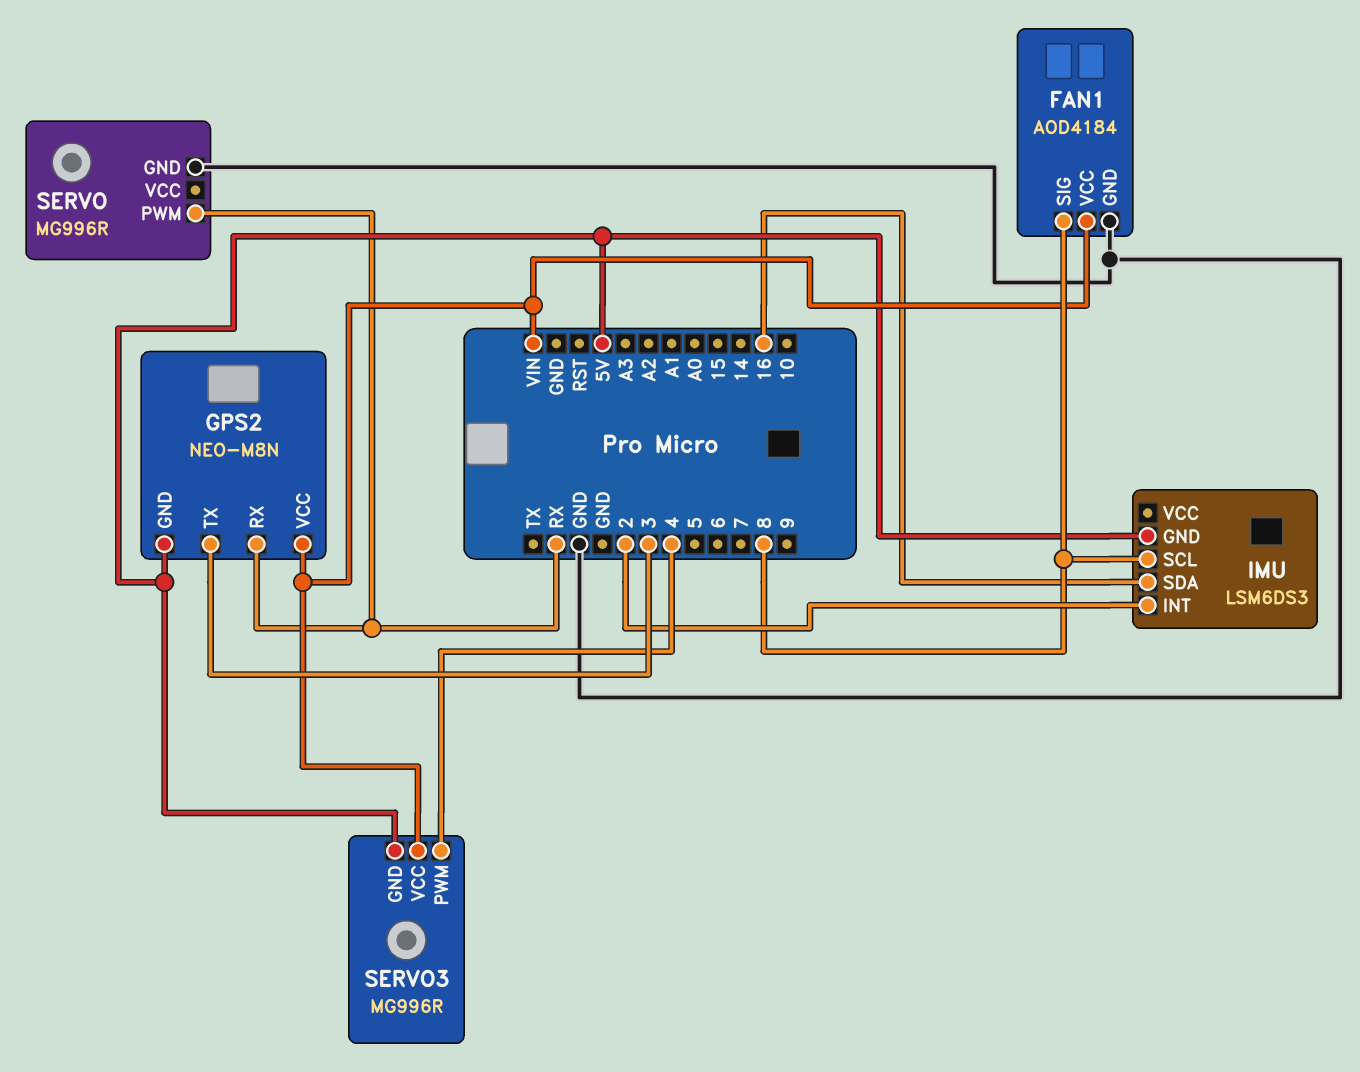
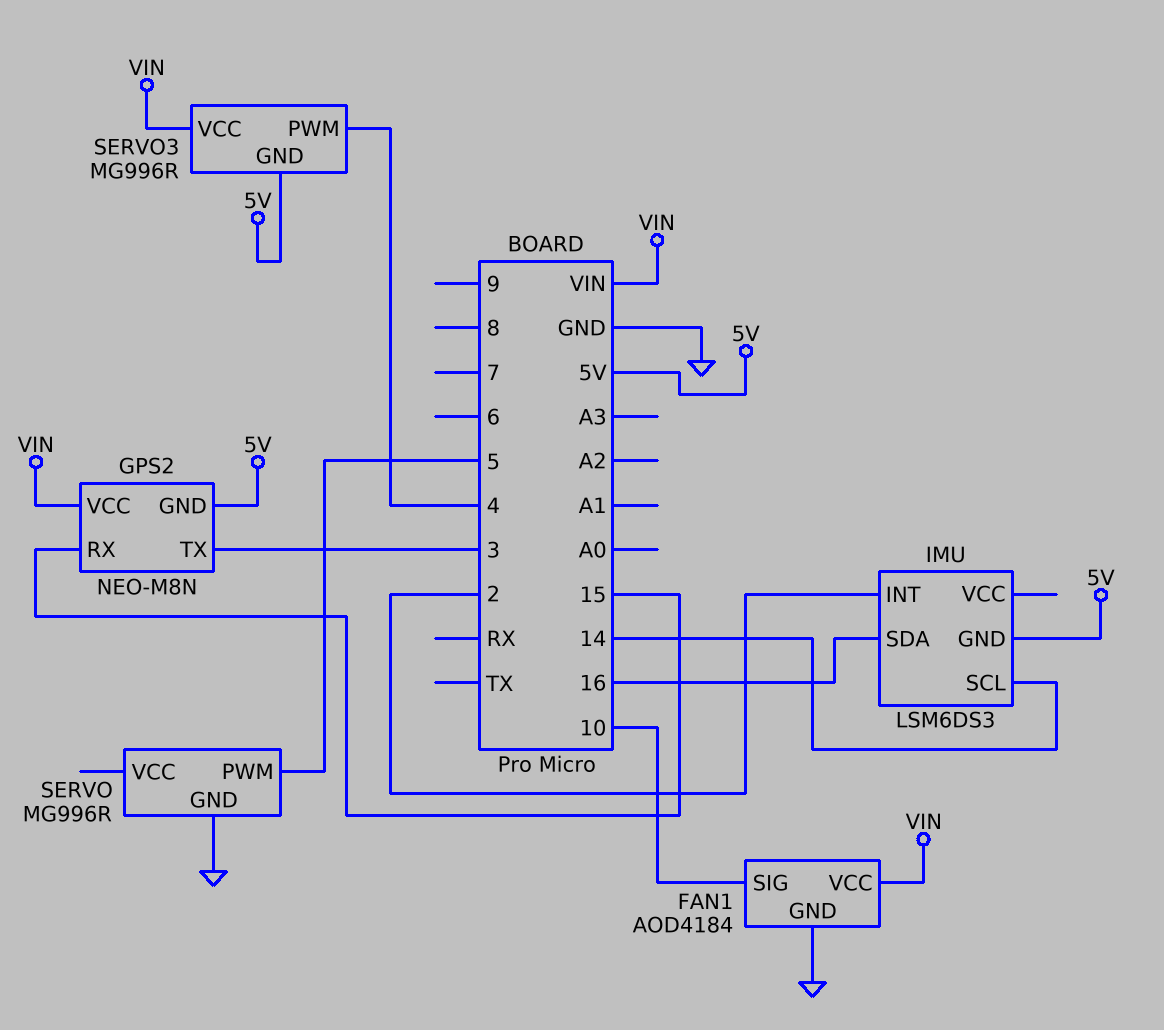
FAN1 pin SIG: 8 -> 10
GPS2 pin RX: RX -> 15
IMU pin SCL: 8 -> 14
SERVO pin PWM: RX -> 5

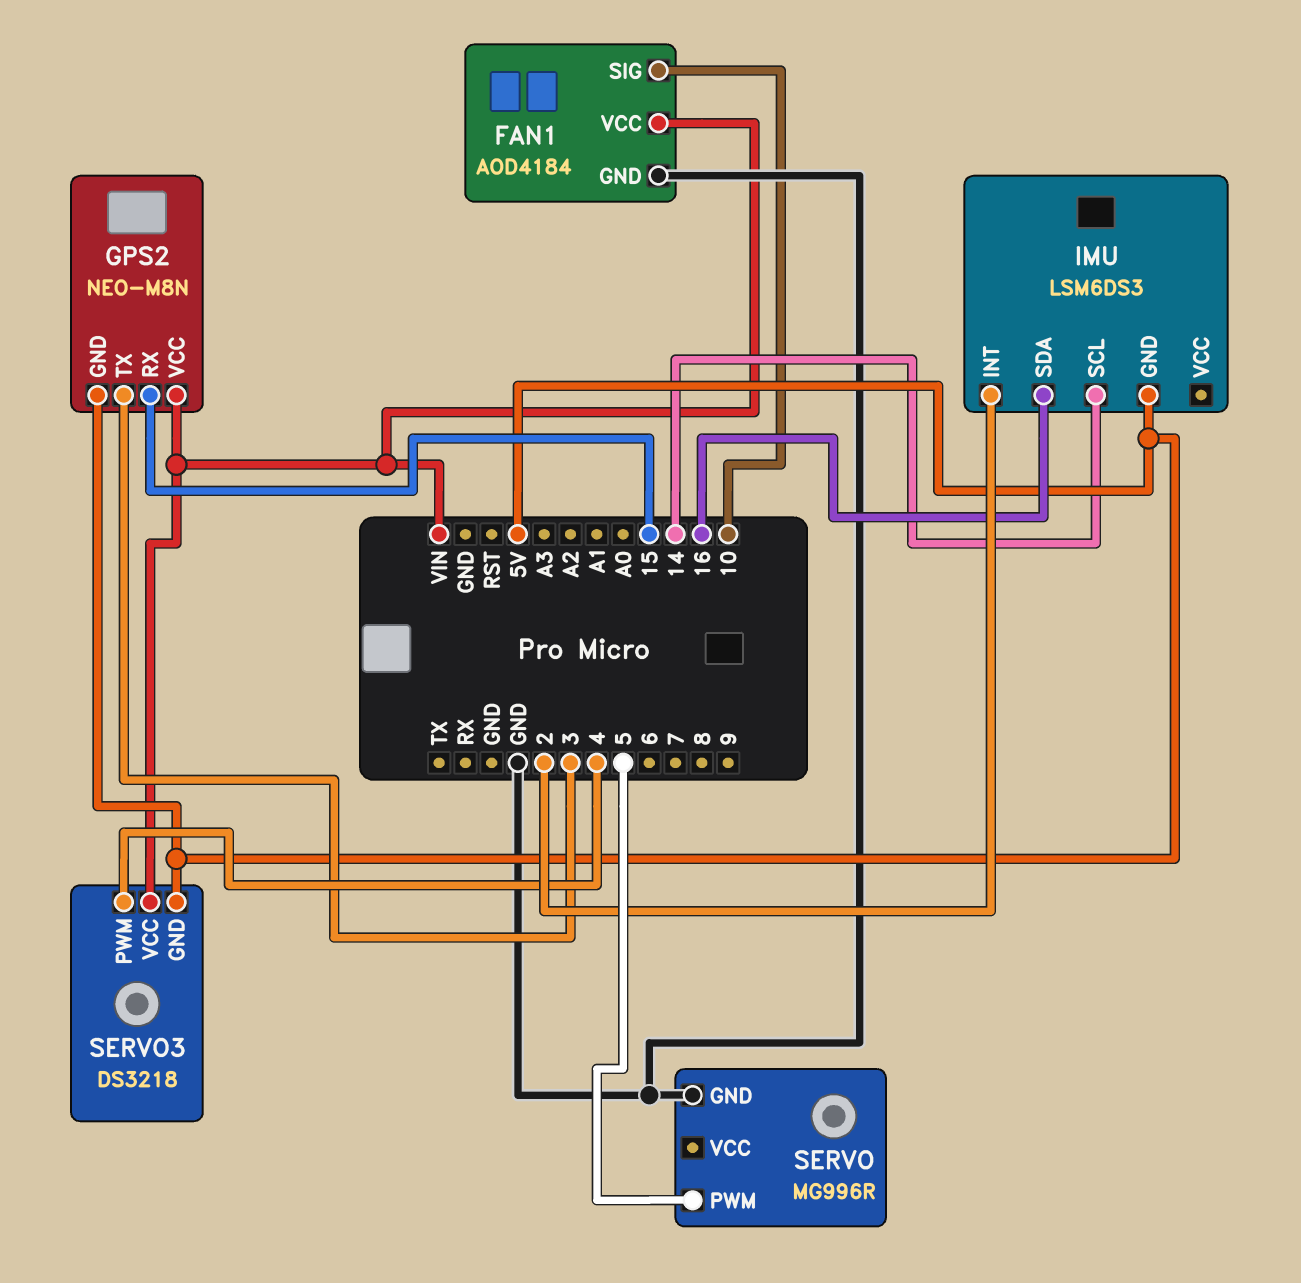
SERVO3: MG996R -> DS3218

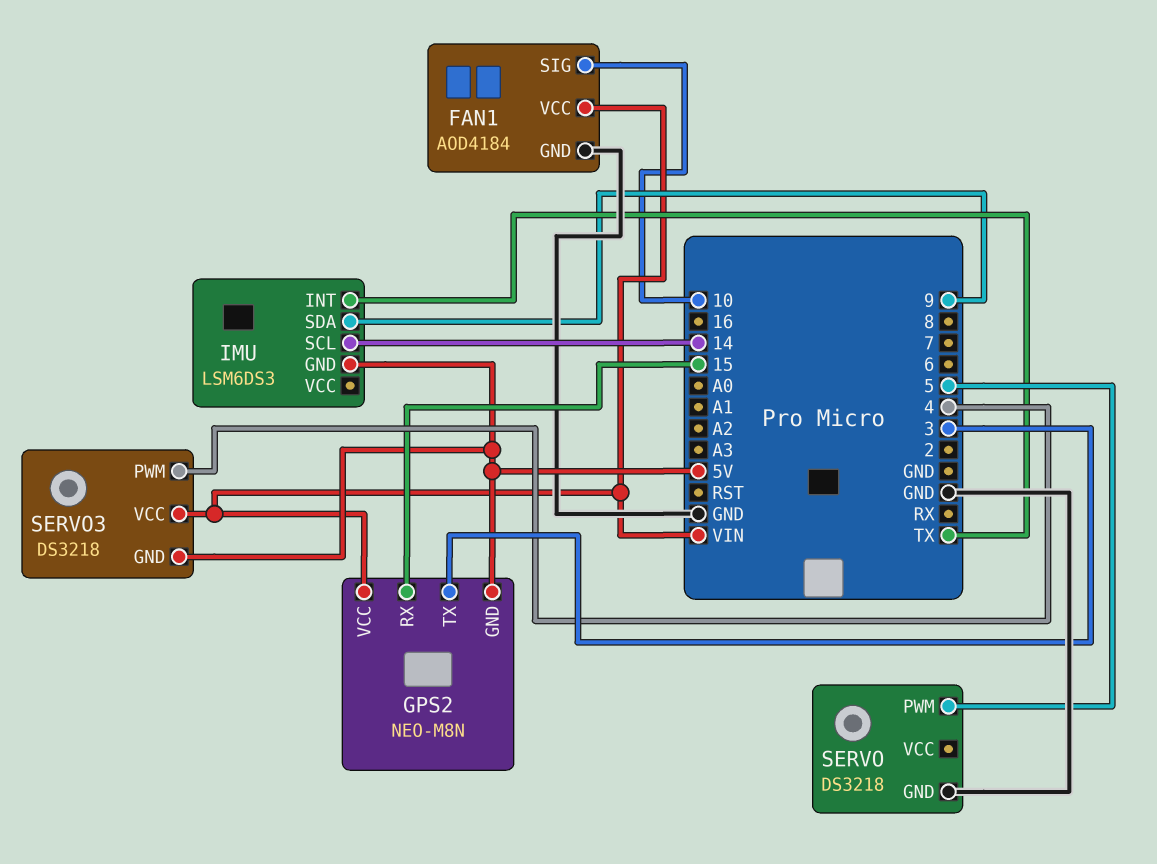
IMU pin INT: 2 -> TX
IMU pin SDA: 16 -> 9
SERVO: MG996R -> DS3218

